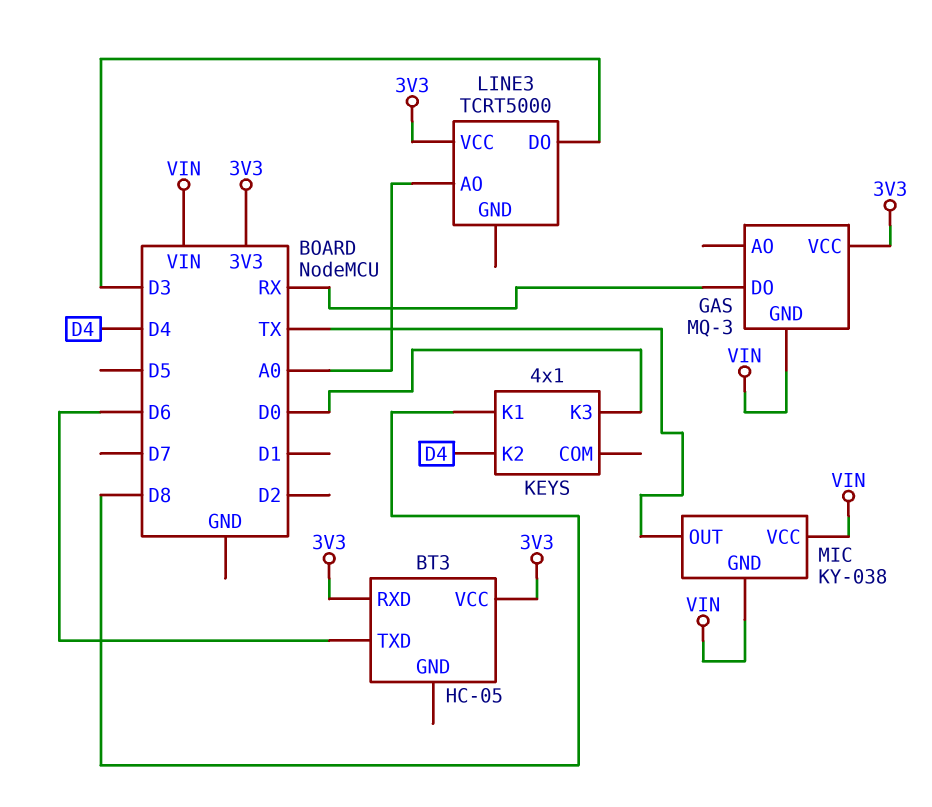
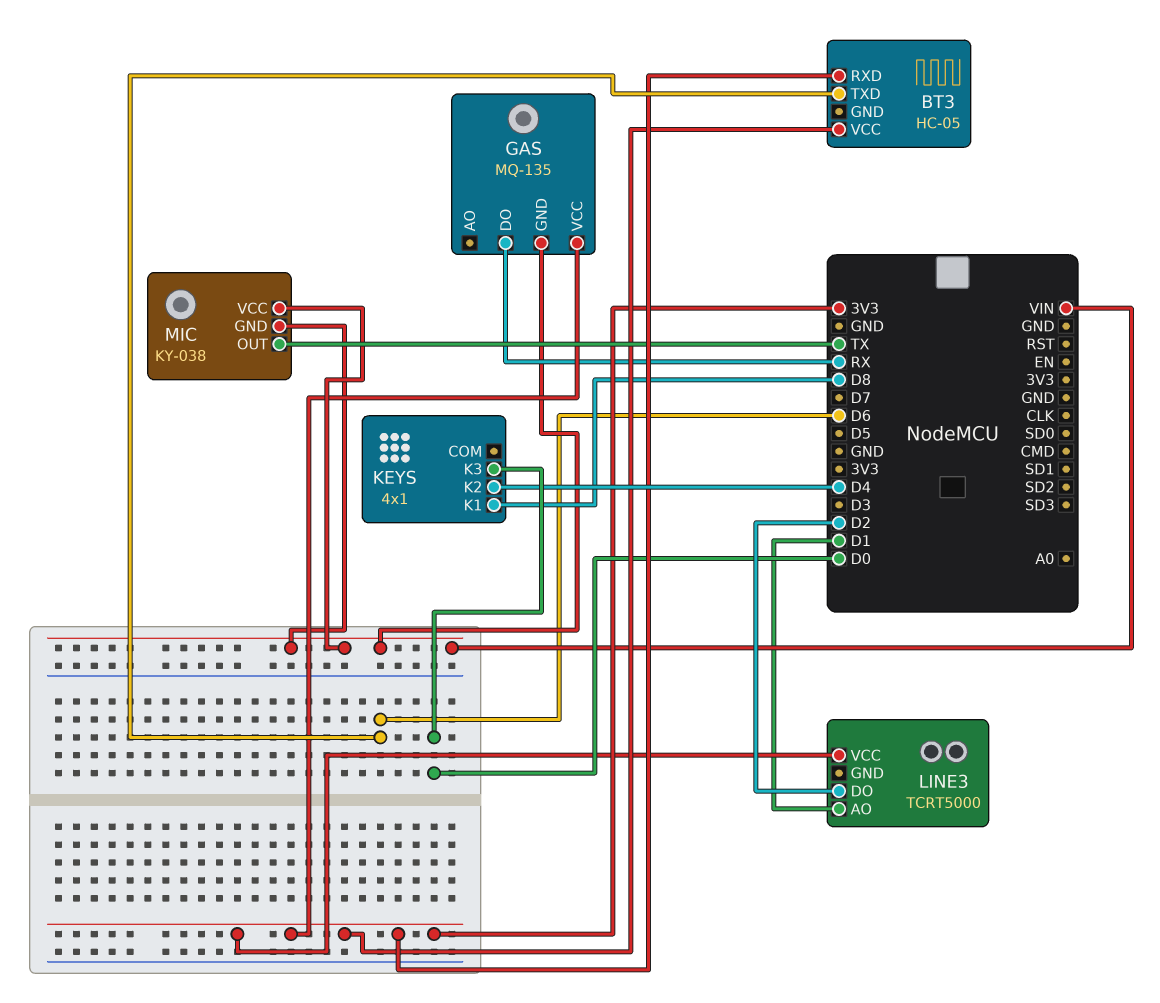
GAS: MQ-3 -> MQ-135
LINE3 pin AO: A0 -> D1
LINE3 pin DO: D3 -> D2

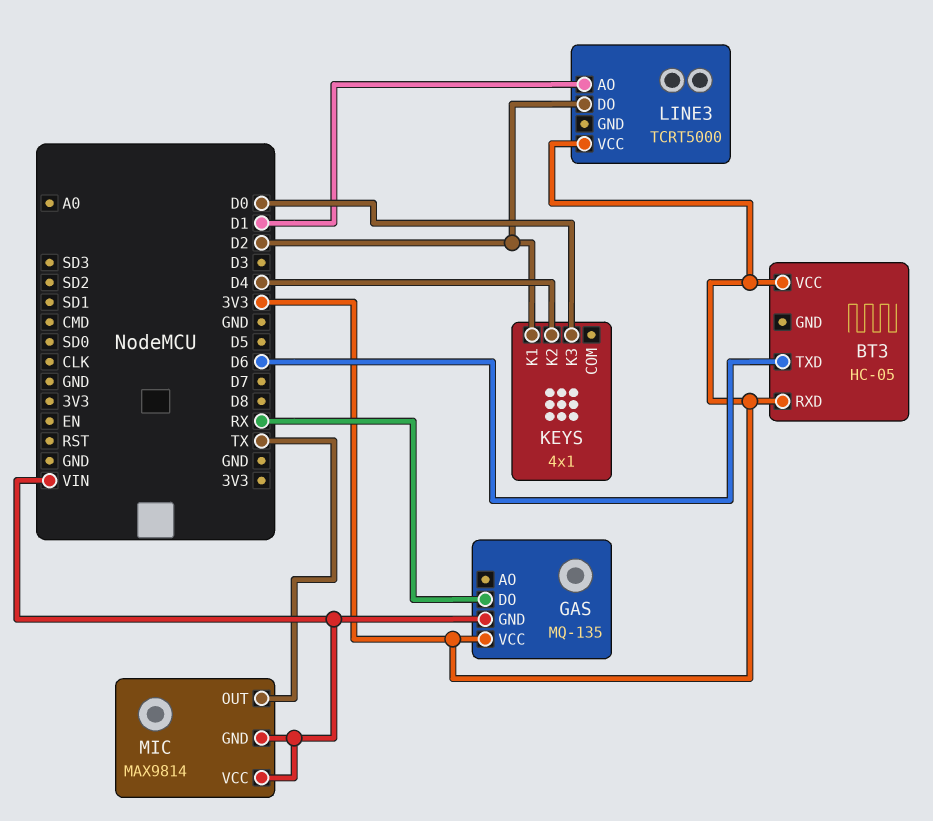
KEYS pin K1: D8 -> D2
MIC: KY-038 -> MAX9814

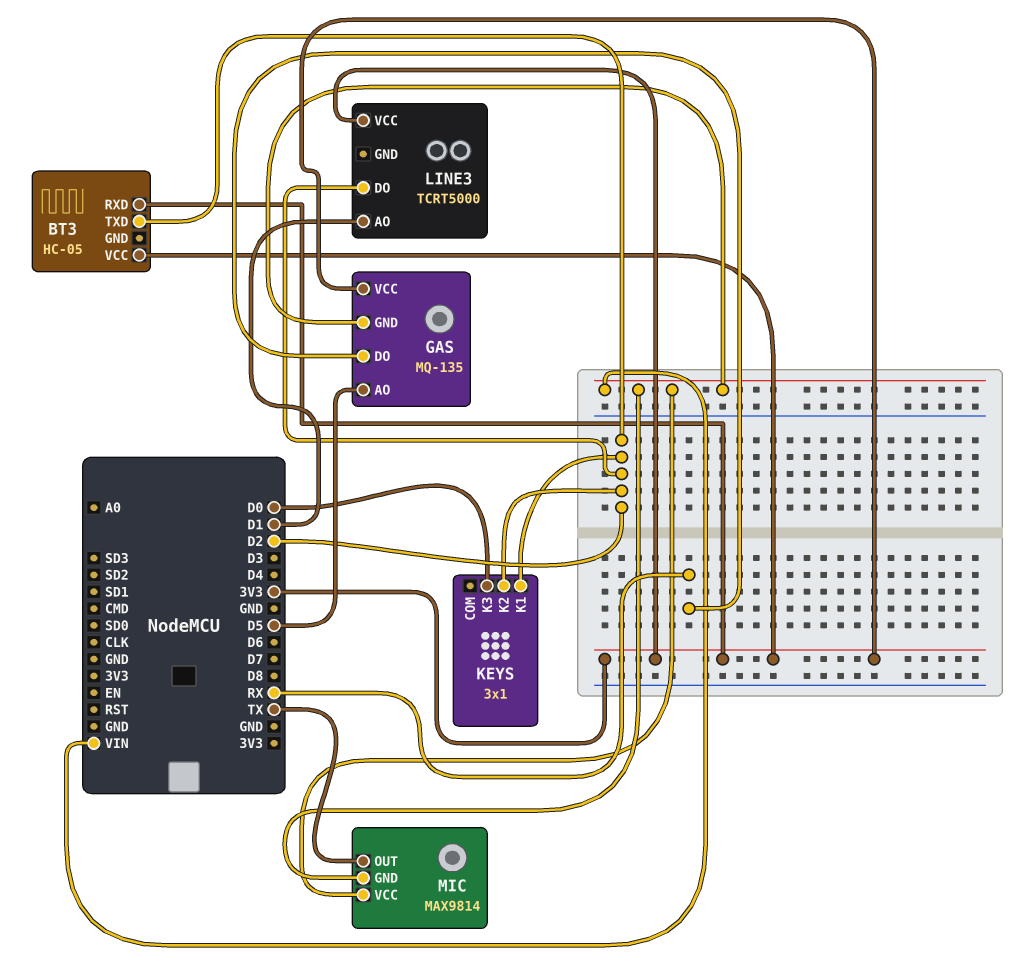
BT3 pin TXD: D6 -> D2
GAS pin AO: none -> D5
KEYS: 4x1 -> 3x1
KEYS pin K2: D4 -> D2

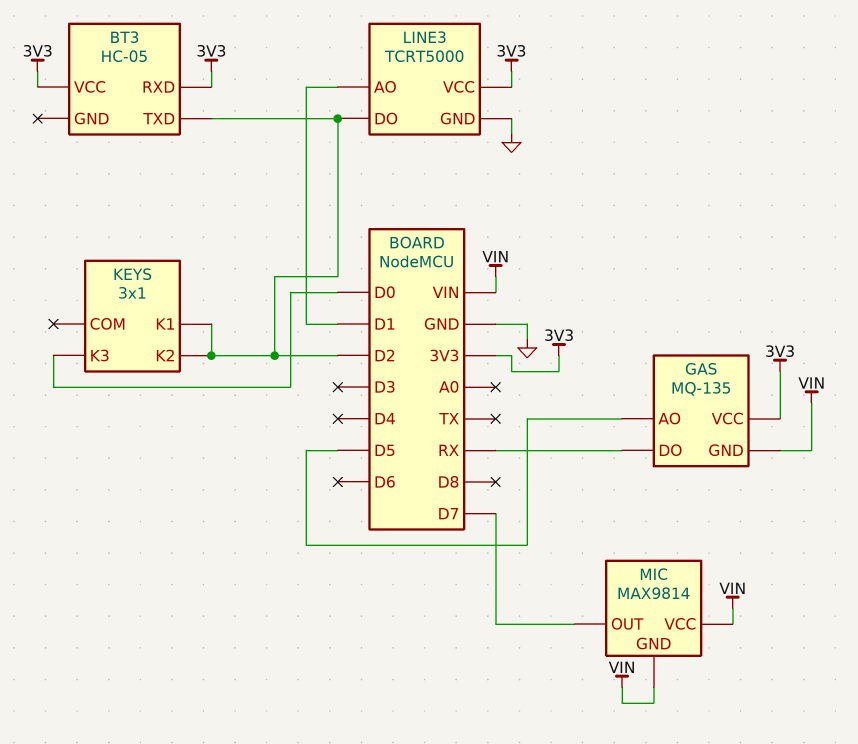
LINE3 pin GND: none -> GND
MIC pin OUT: TX -> D7

